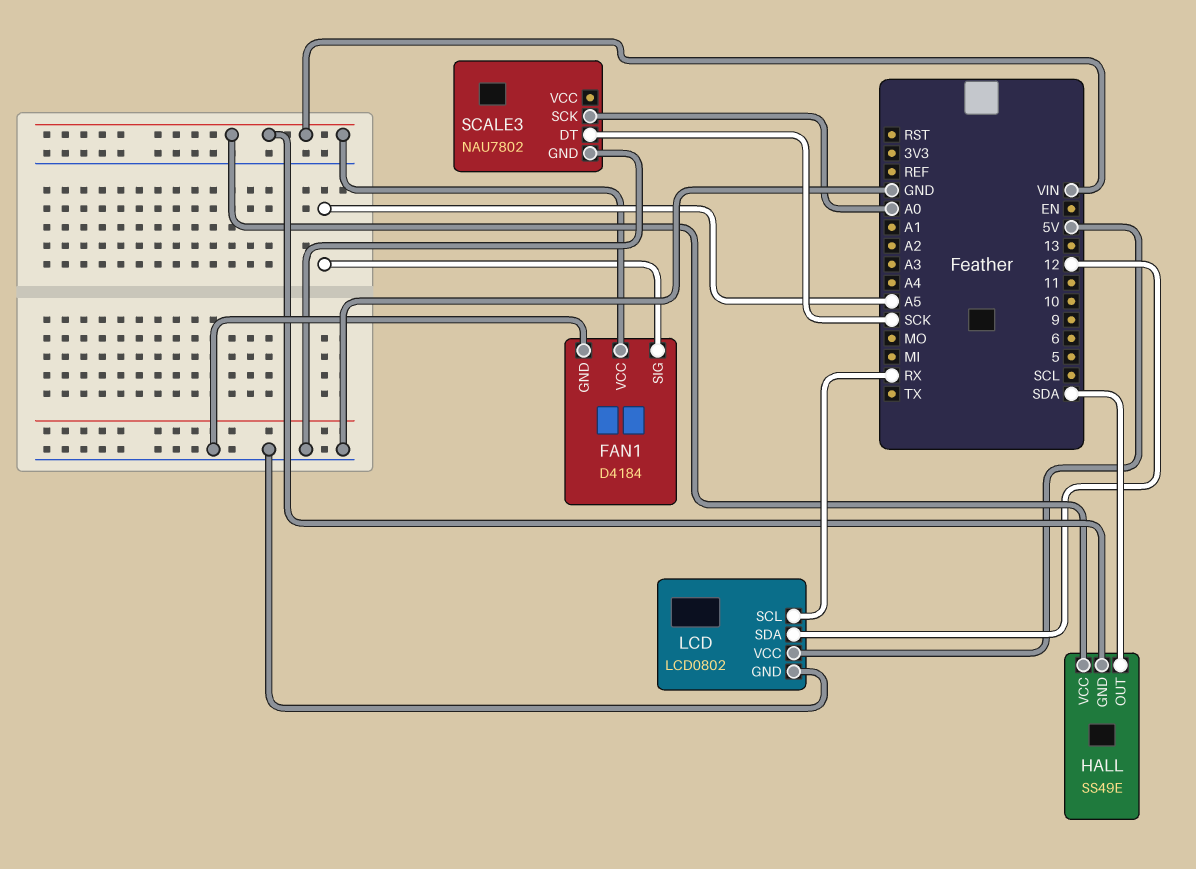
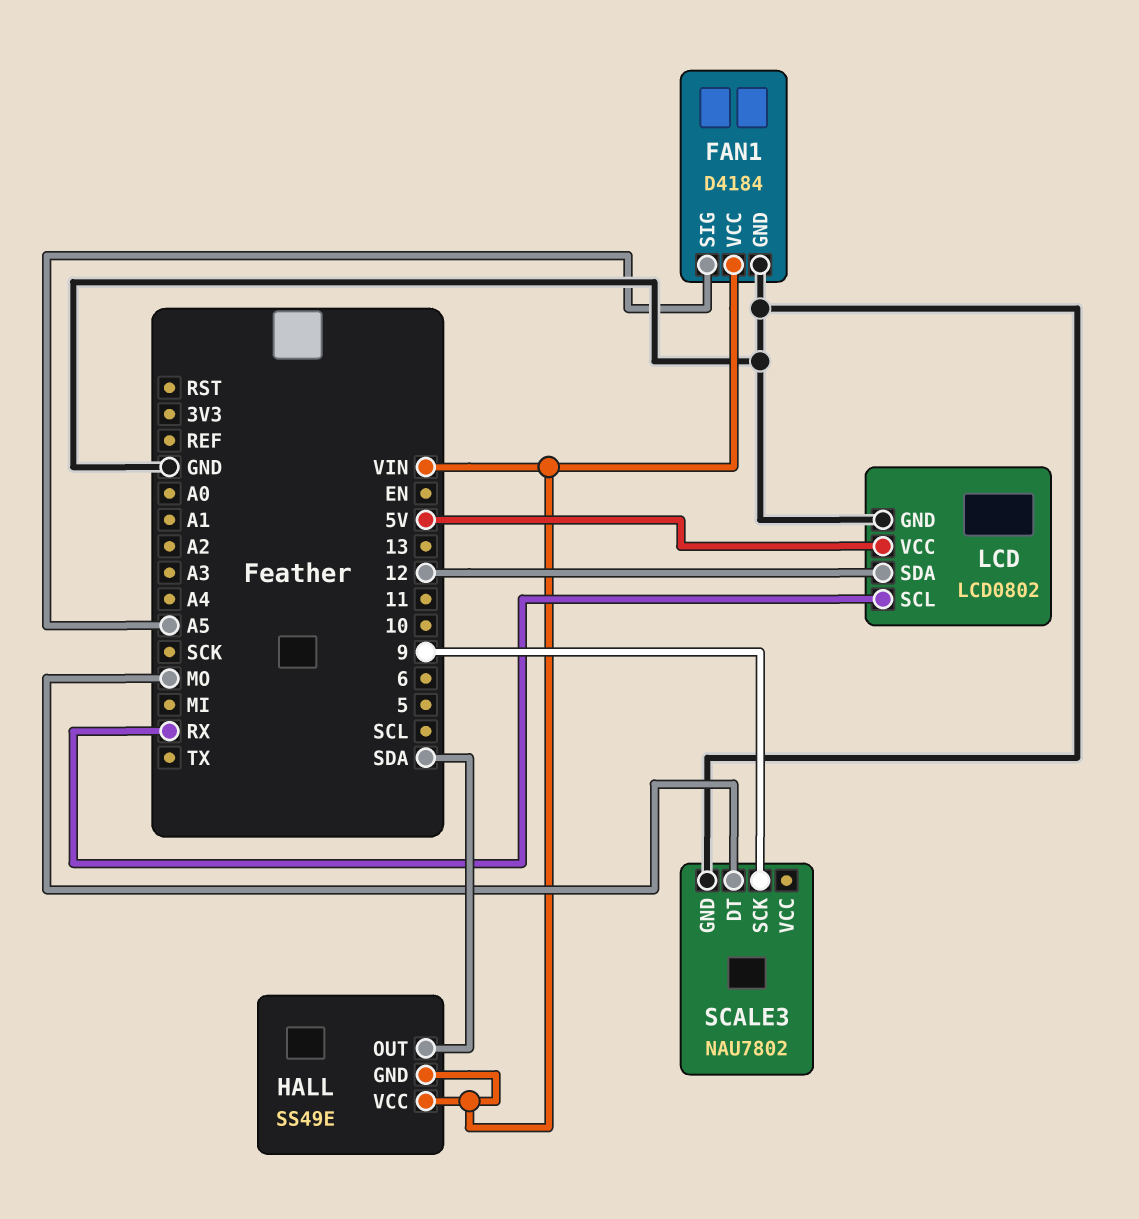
SCALE3 pin DT: SCK -> MO
SCALE3 pin SCK: A0 -> 9

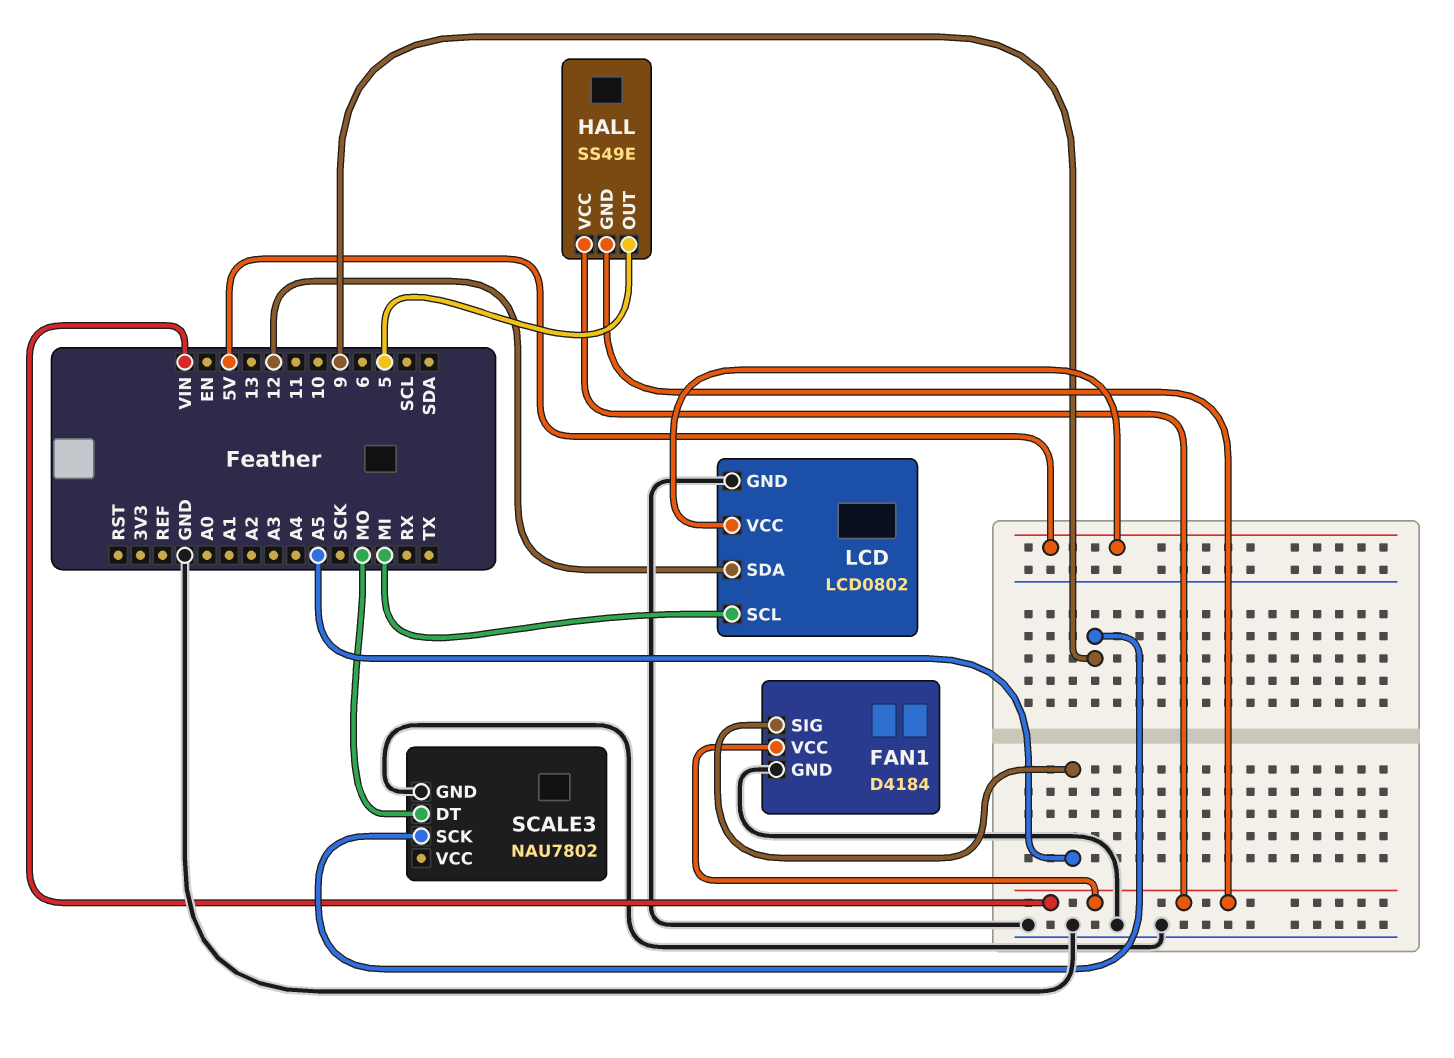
HALL pin OUT: SDA -> 5
LCD pin SCL: RX -> MI

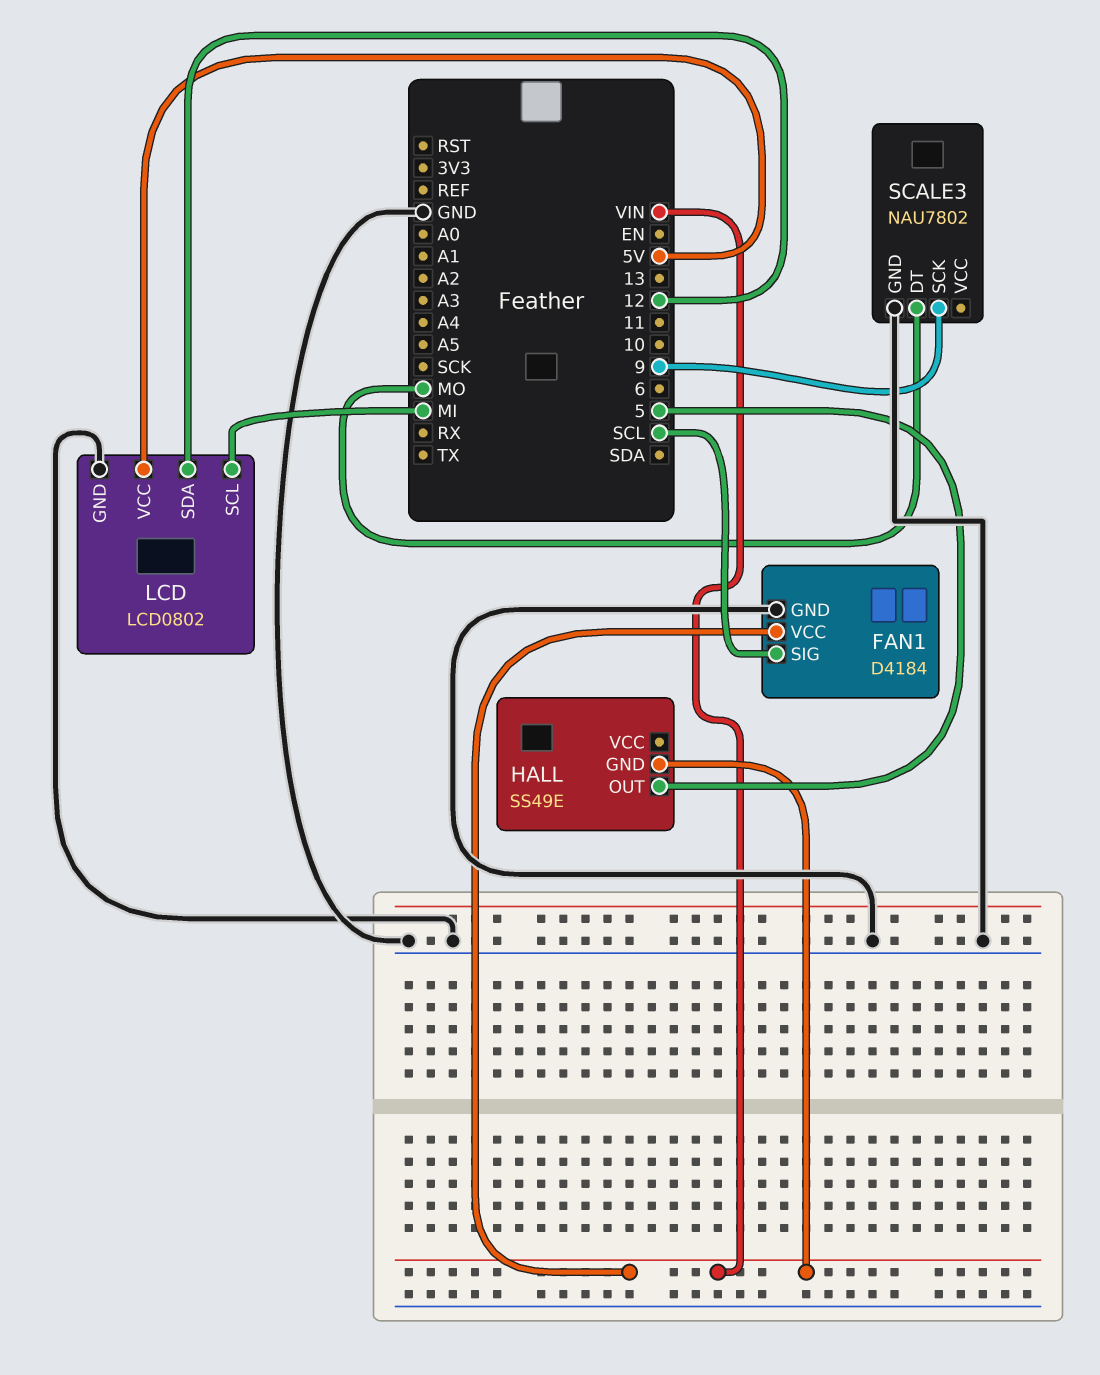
FAN1 pin SIG: A5 -> SCL
HALL pin VCC: VIN -> none

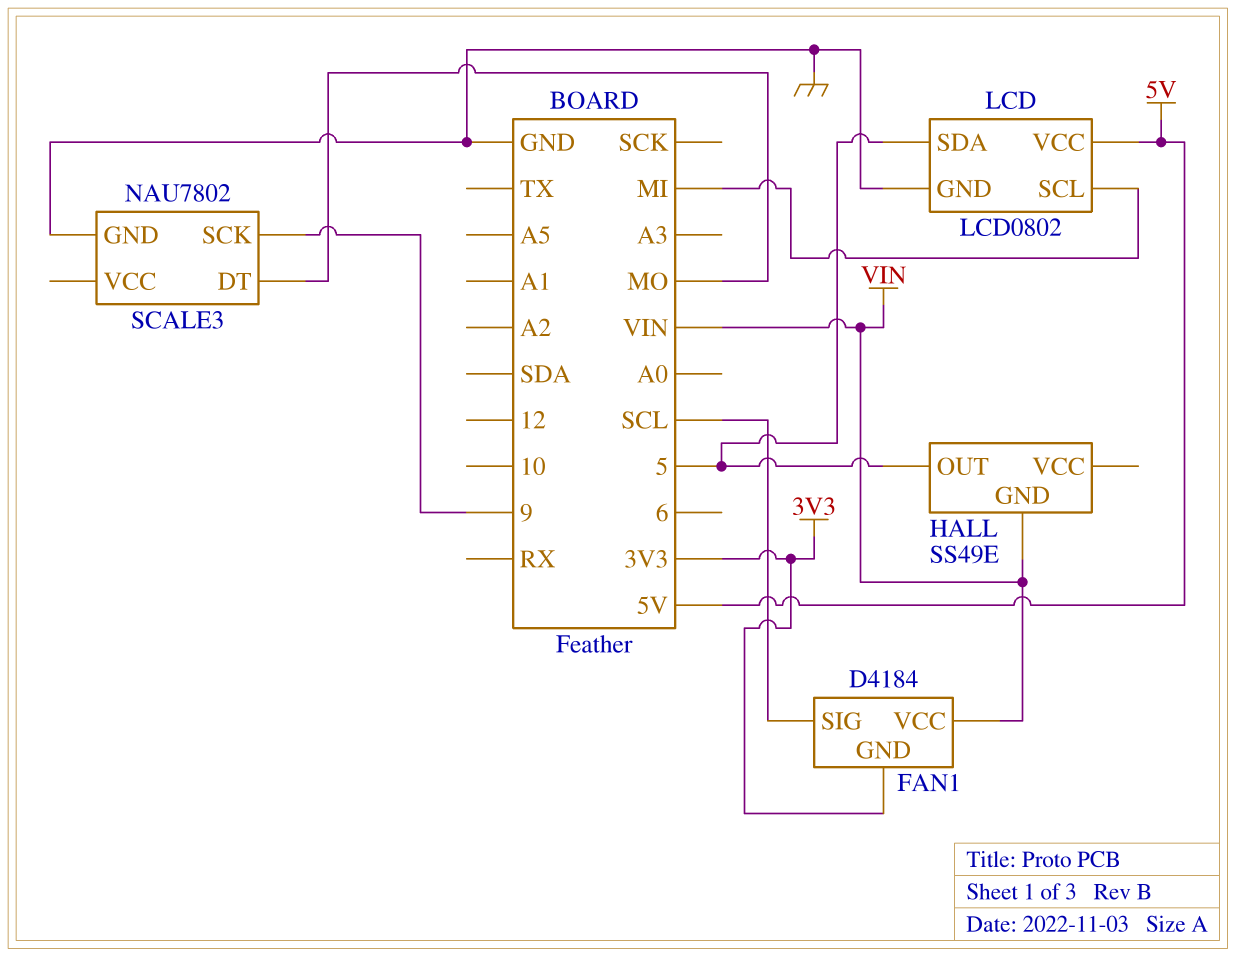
FAN1 pin GND: GND -> 3V3
LCD pin SDA: 12 -> 5

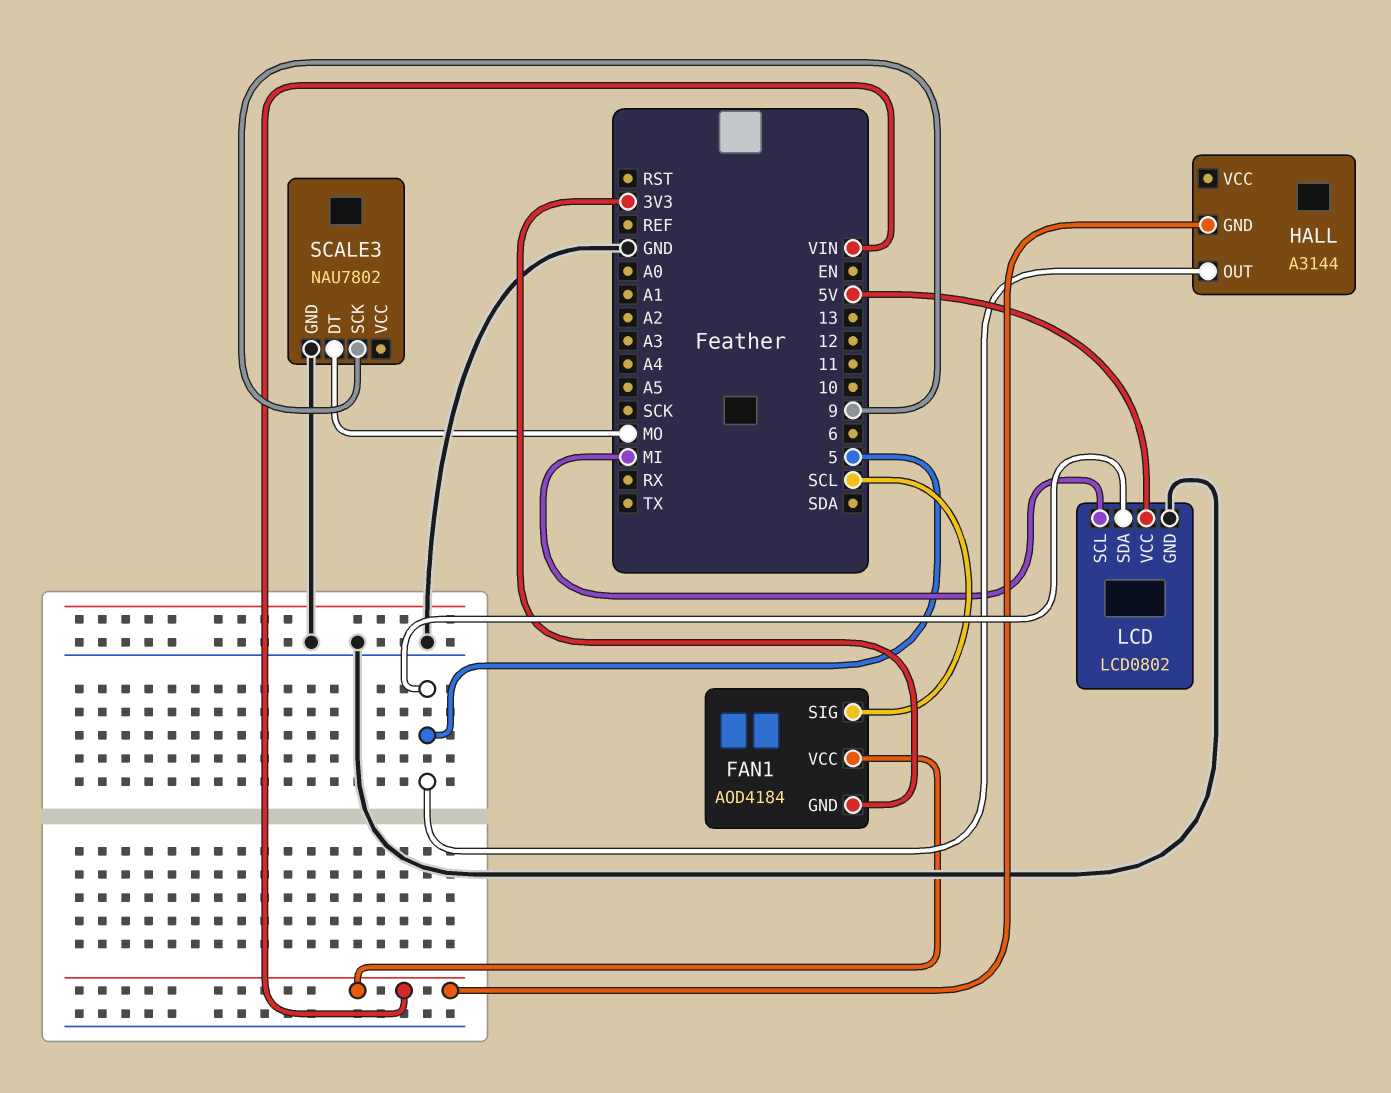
FAN1: D4184 -> AOD4184
HALL: SS49E -> A3144

